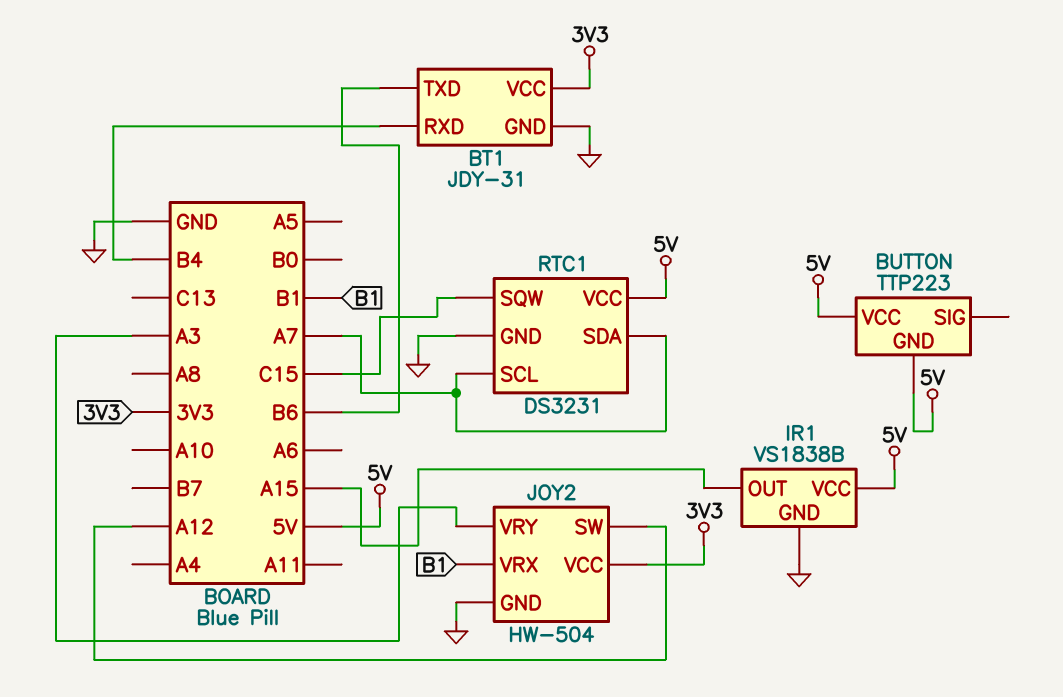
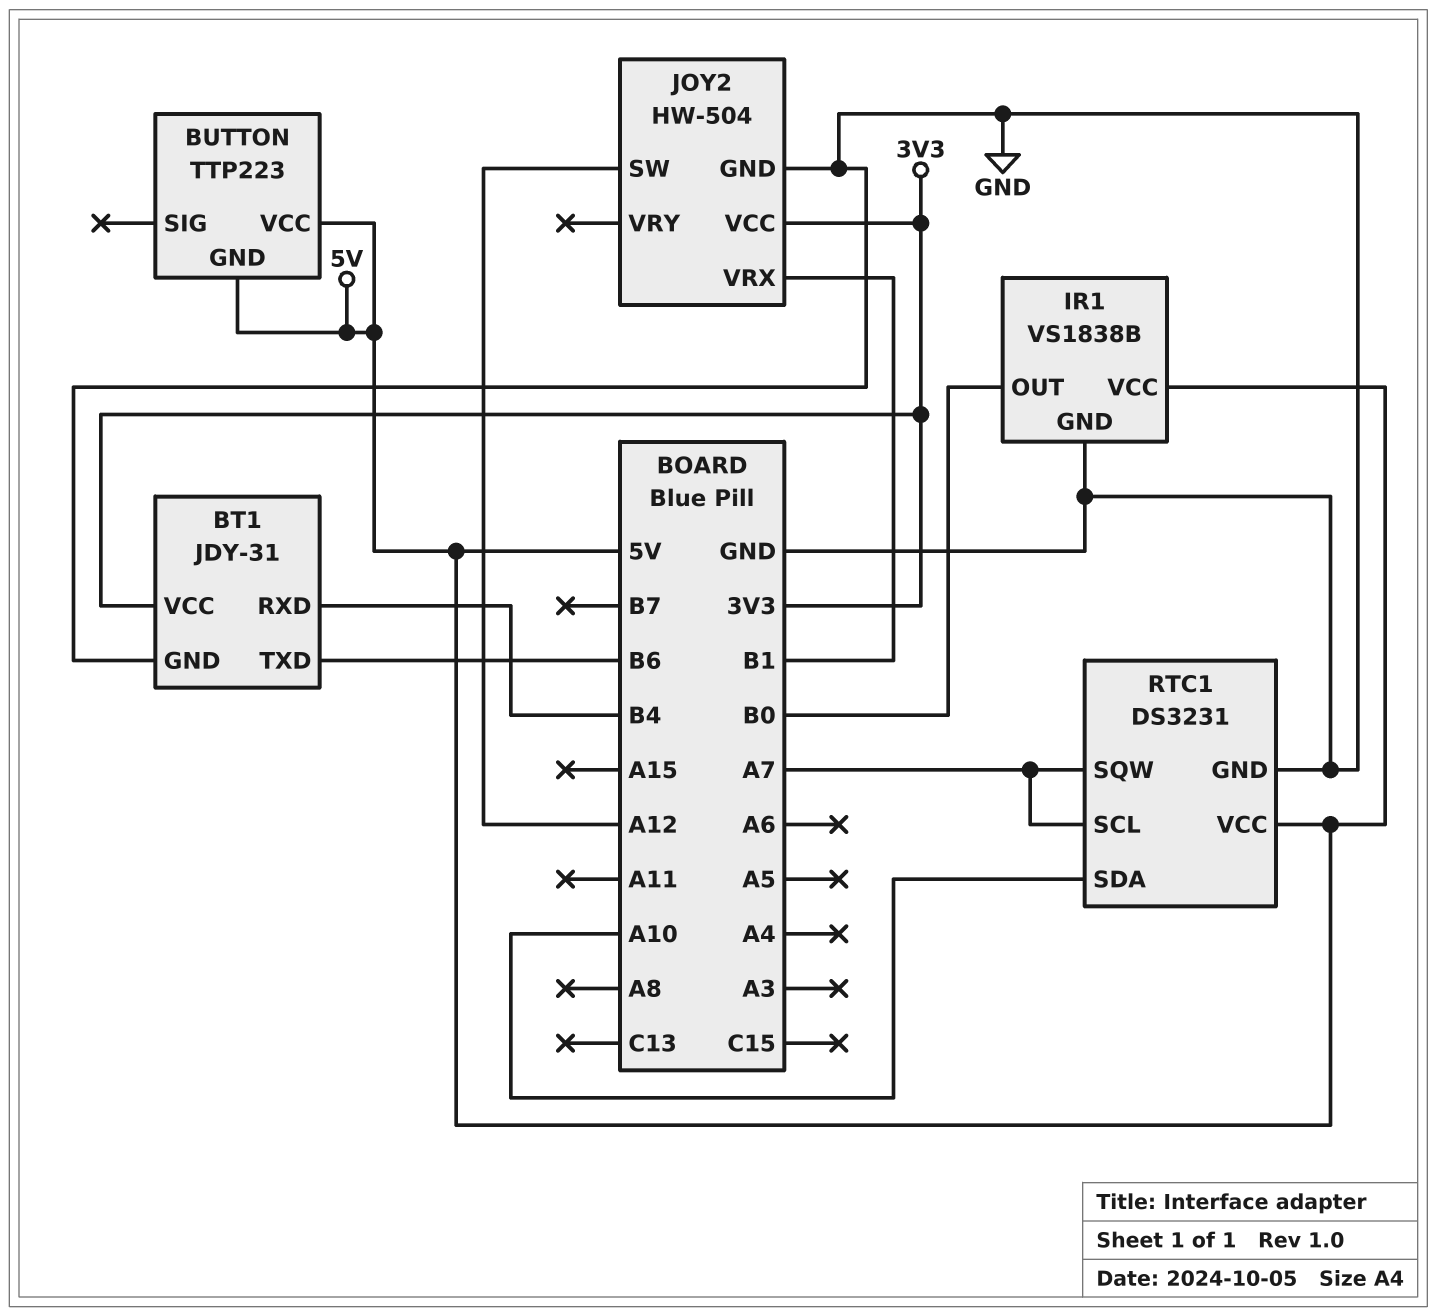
IR1 pin OUT: A15 -> B0
JOY2 pin VRY: A3 -> none
RTC1 pin SDA: A7 -> A10
RTC1 pin SQW: C15 -> A7

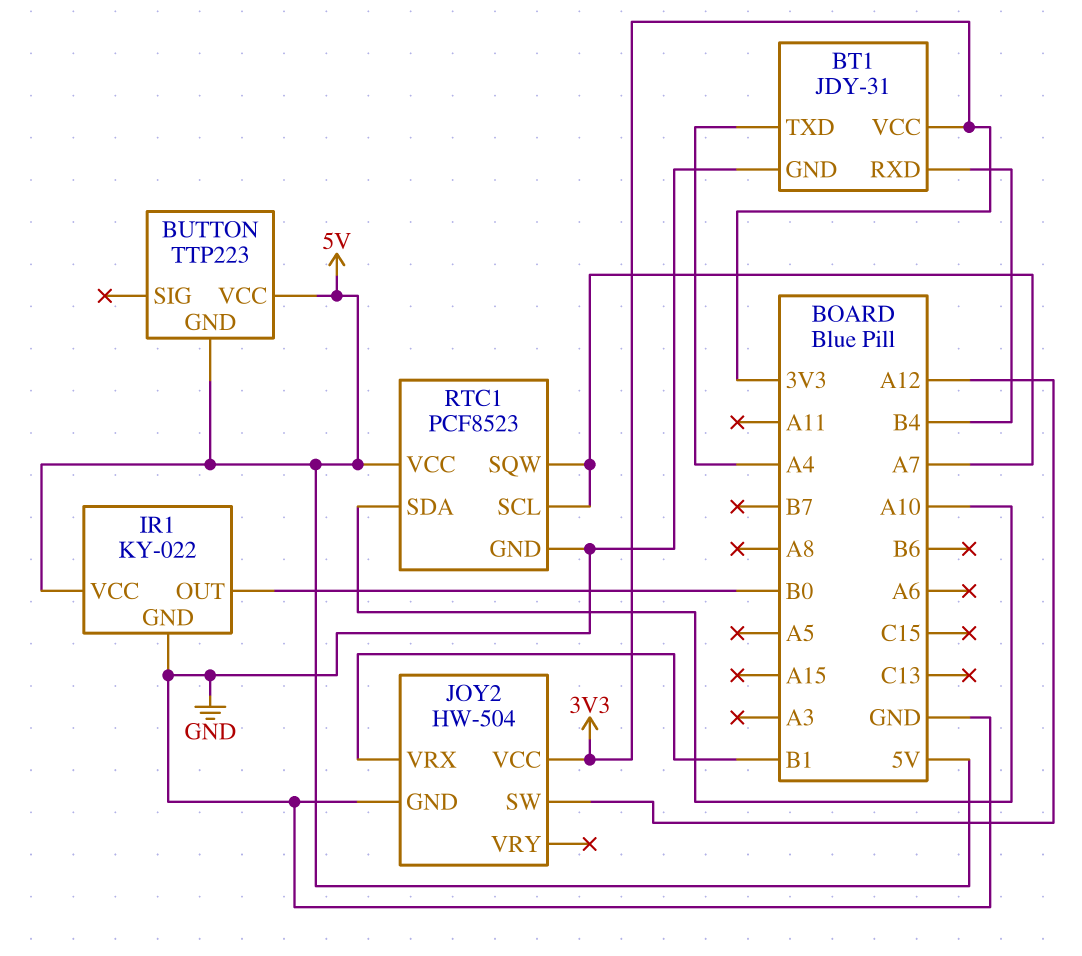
BT1 pin TXD: B6 -> A4
IR1: VS1838B -> KY-022
RTC1: DS3231 -> PCF8523

